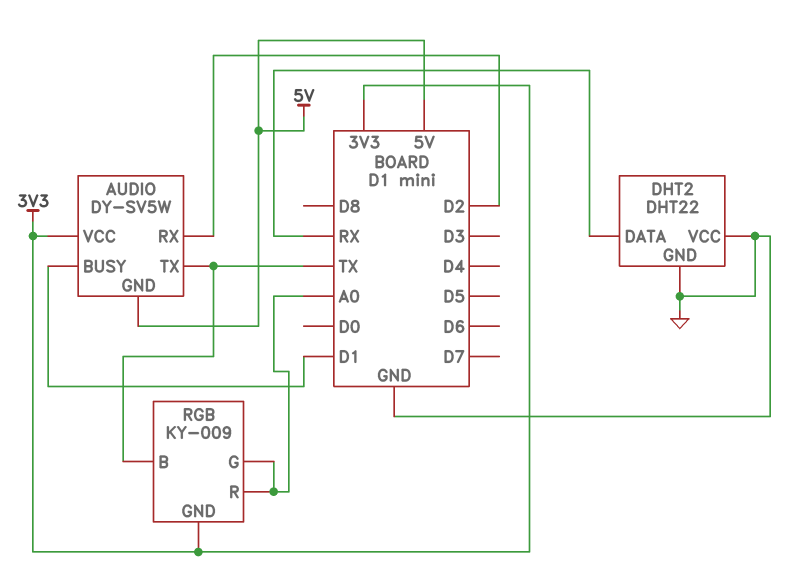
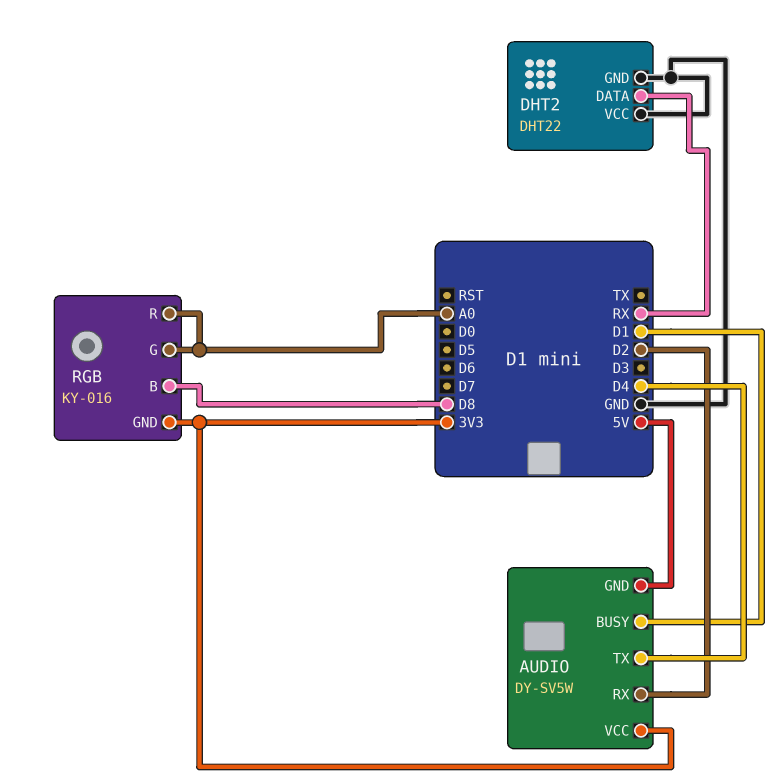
AUDIO pin TX: TX -> D4
RGB: KY-009 -> KY-016
RGB pin B: TX -> D8

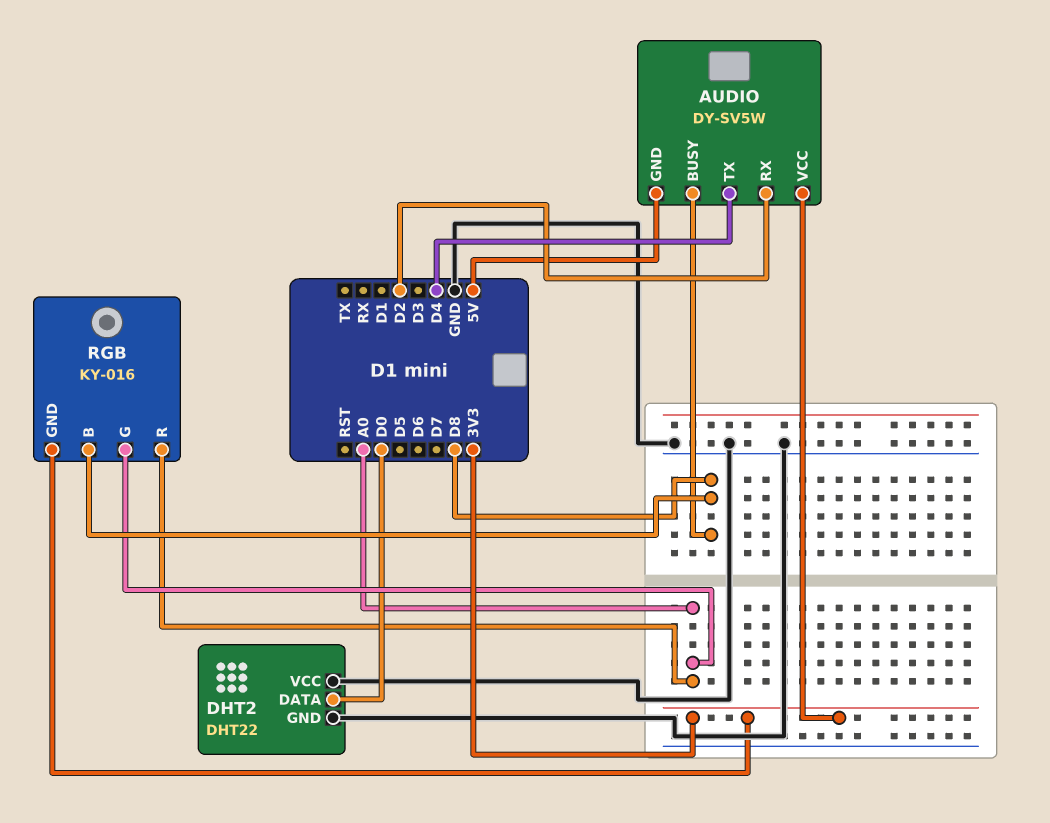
AUDIO pin BUSY: D1 -> D8
DHT2 pin DATA: RX -> D0

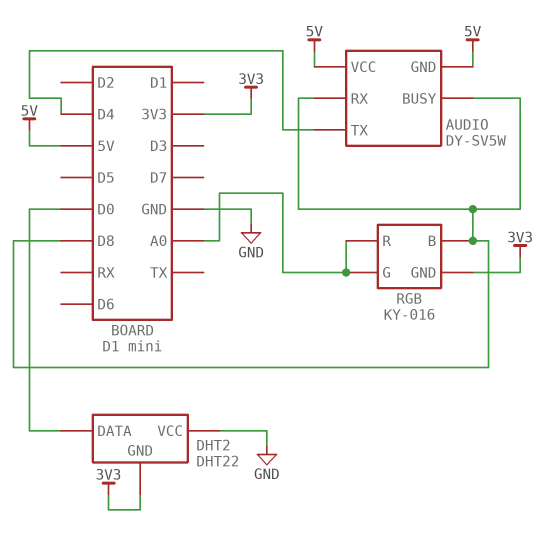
AUDIO pin RX: D2 -> D8
AUDIO pin VCC: 3V3 -> 5V
DHT2 pin GND: GND -> 3V3

